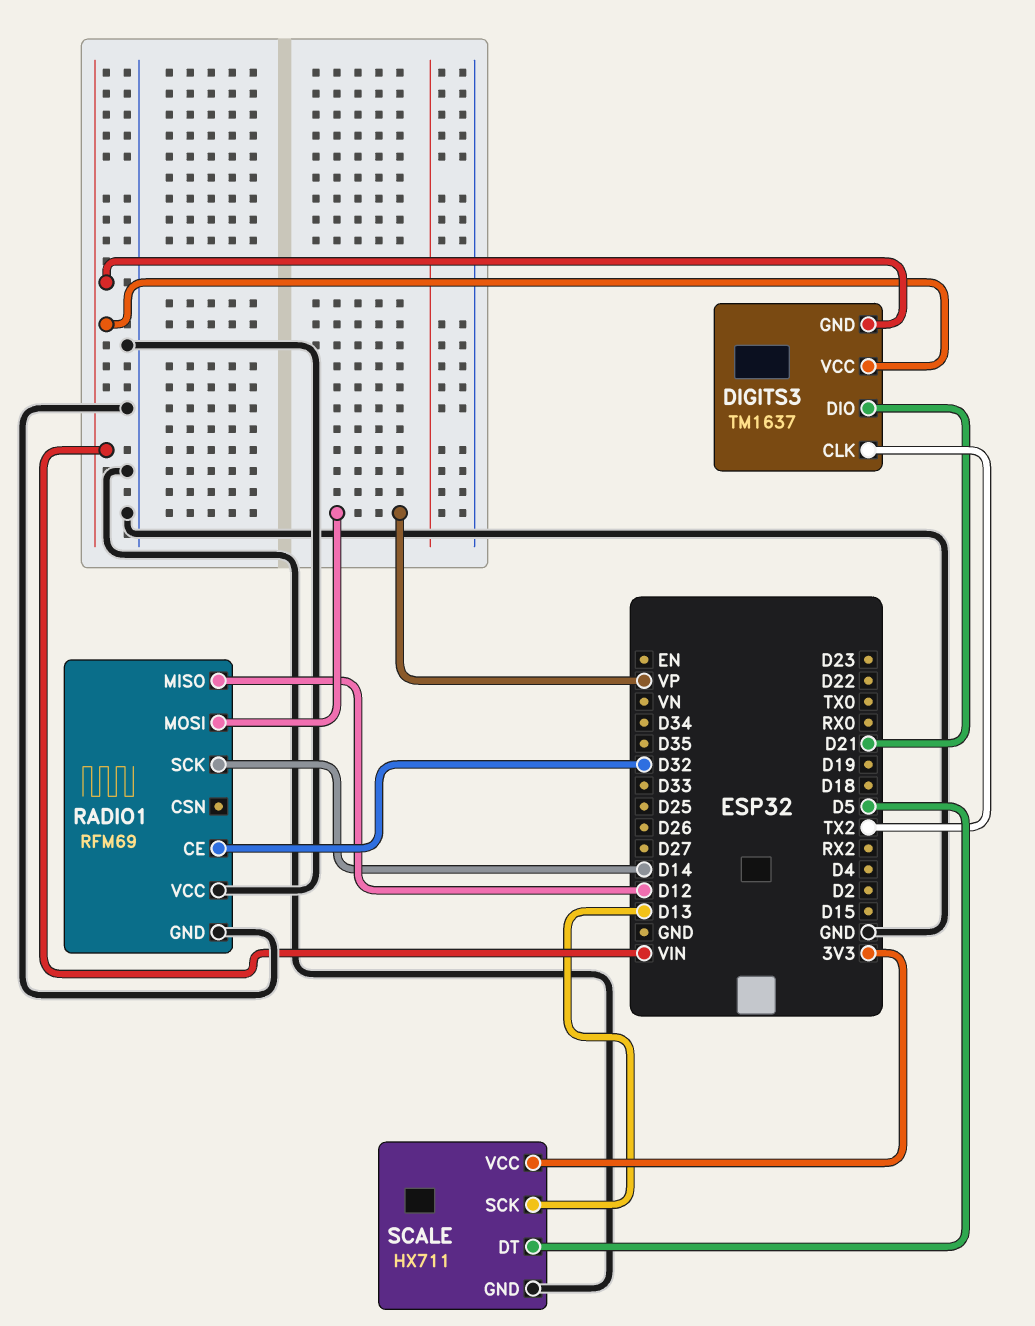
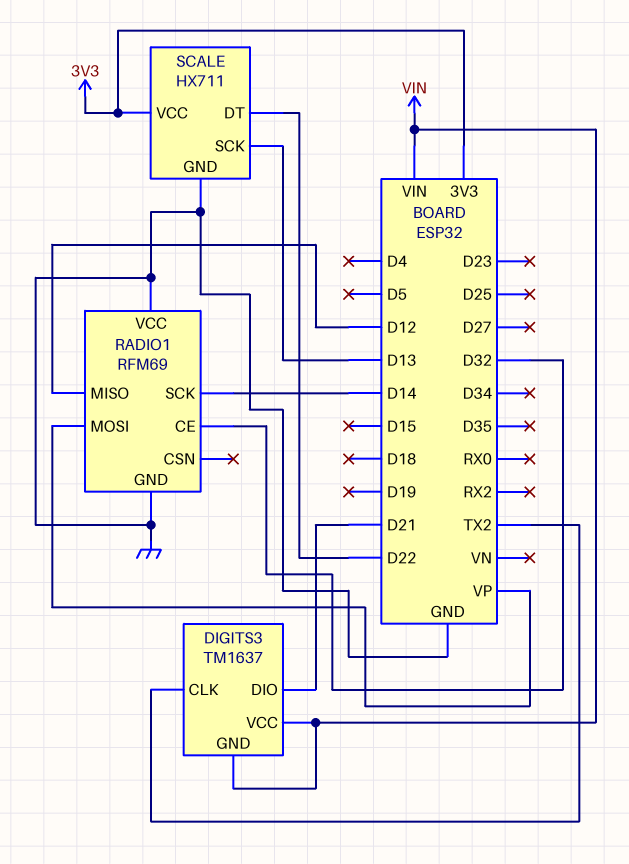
SCALE pin DT: D5 -> D22

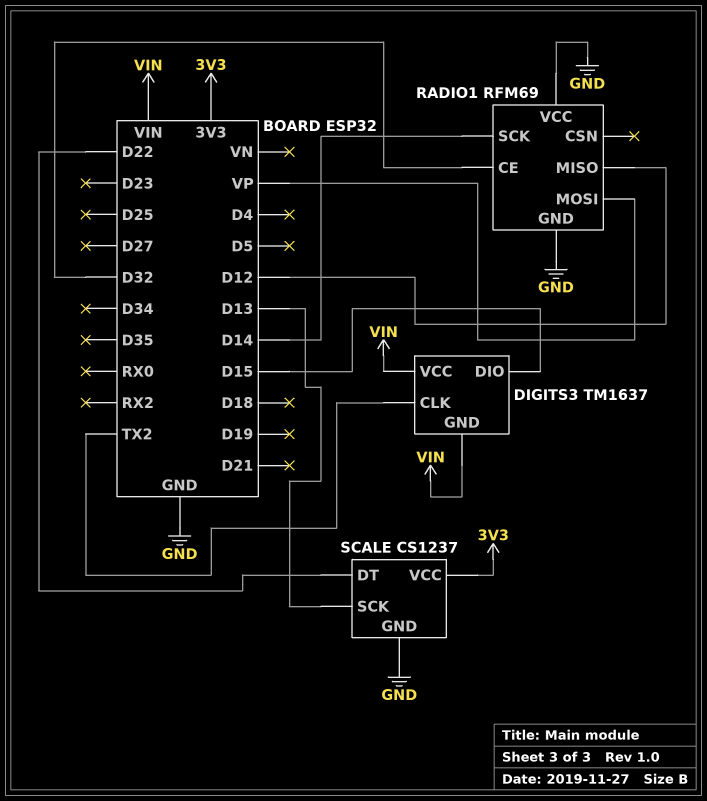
DIGITS3 pin DIO: D21 -> D15
SCALE: HX711 -> CS1237

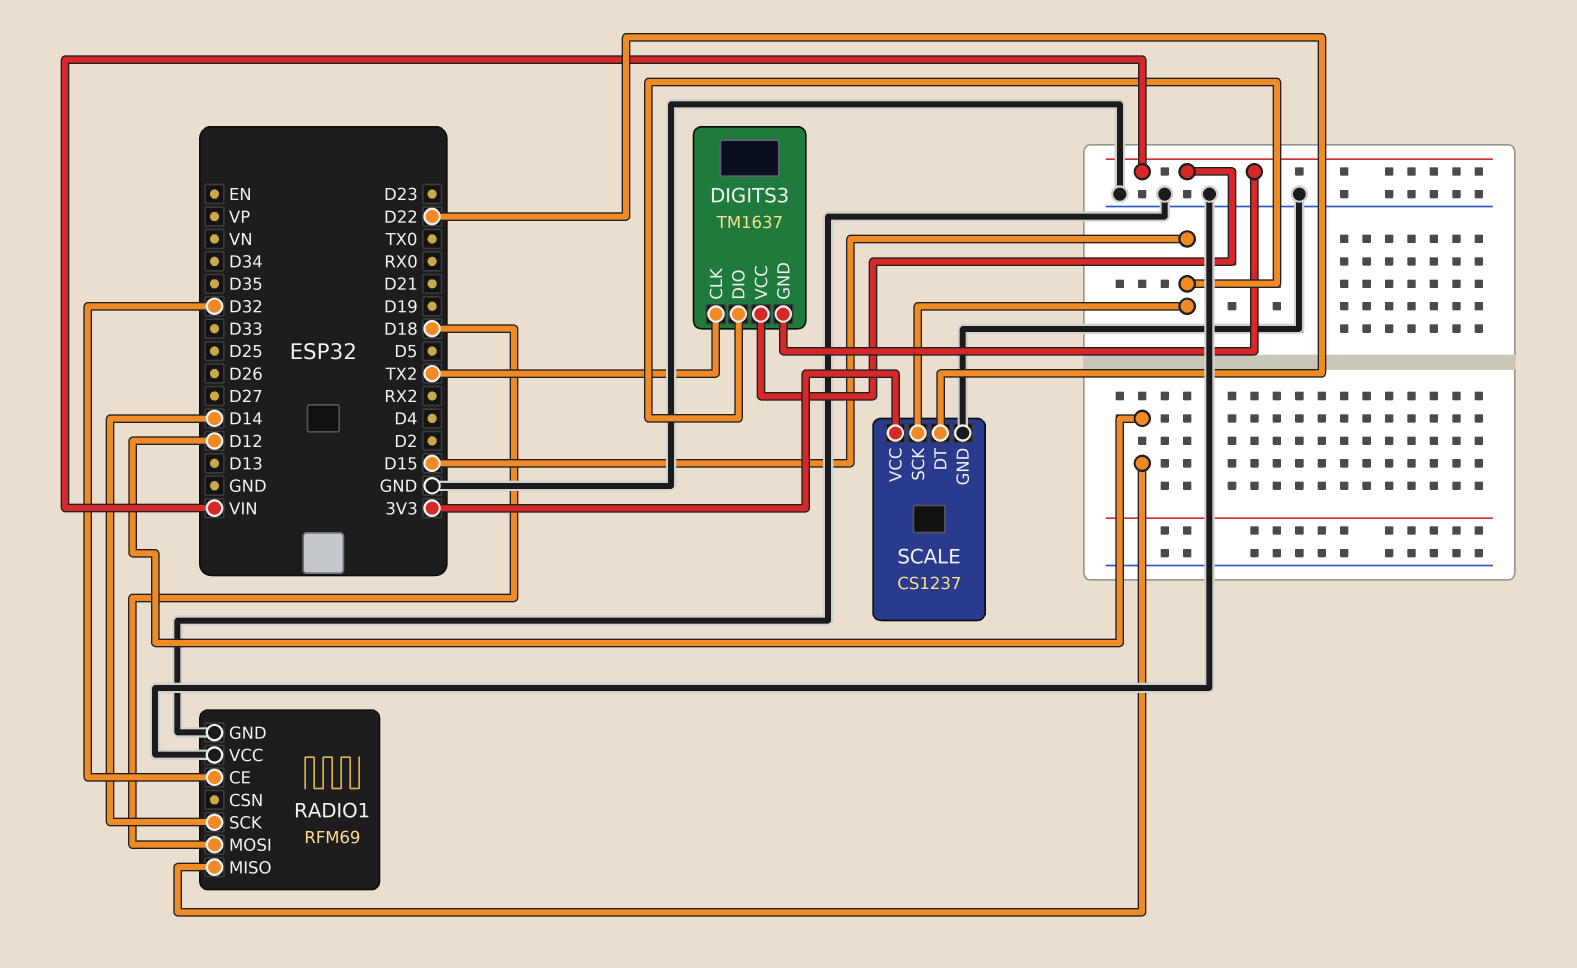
RADIO1 pin MOSI: VP -> D18
SCALE pin SCK: D13 -> D15

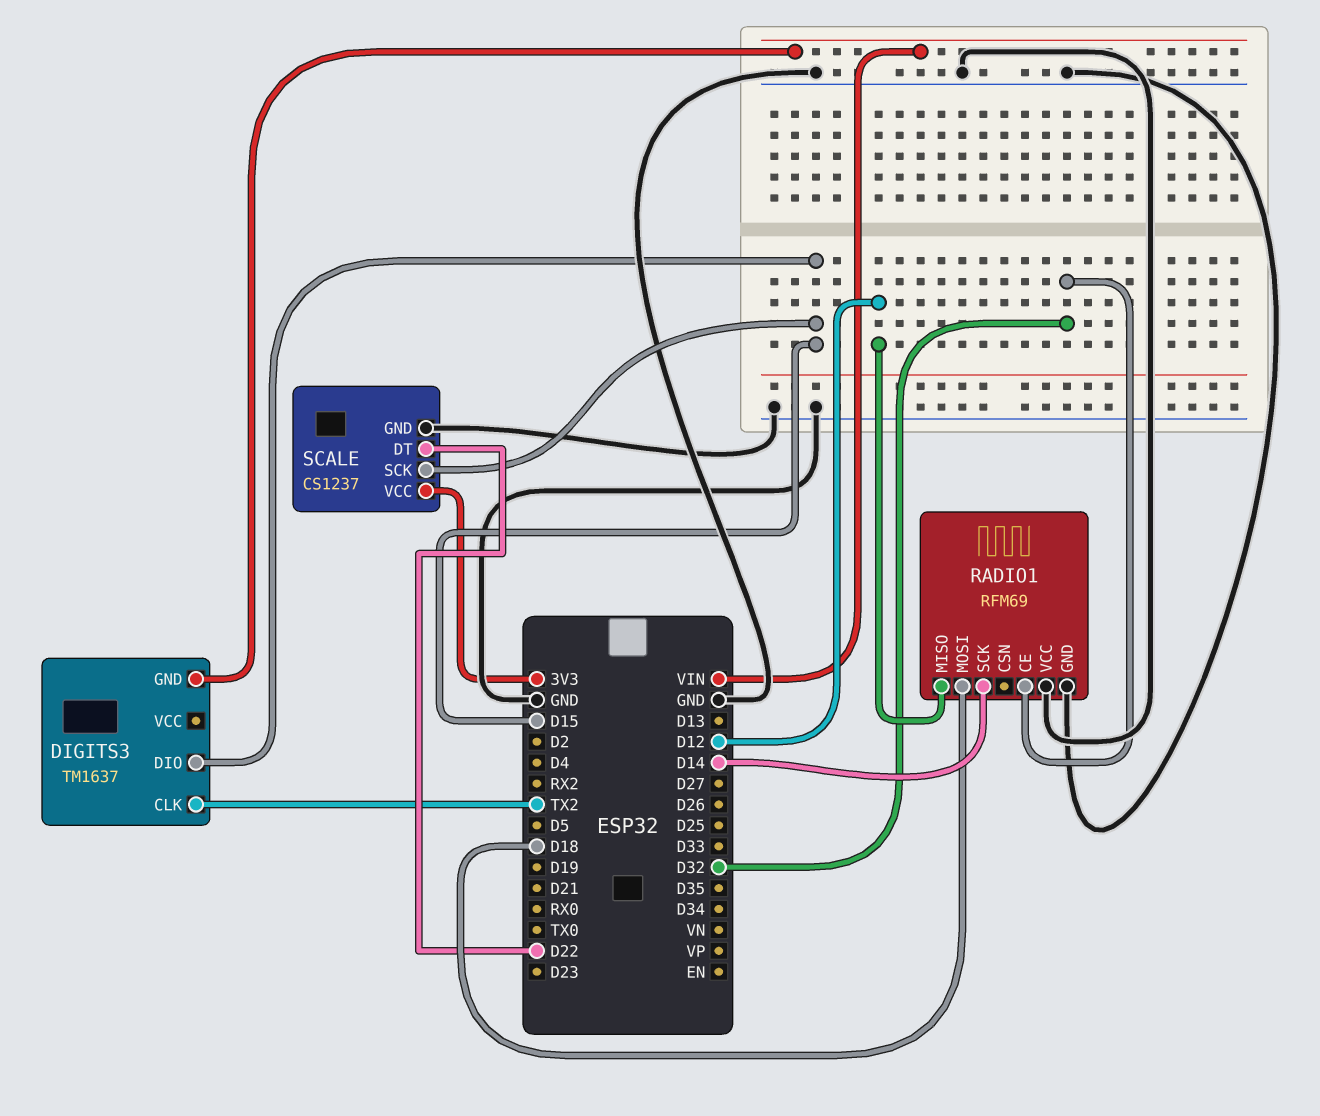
DIGITS3 pin VCC: VIN -> none

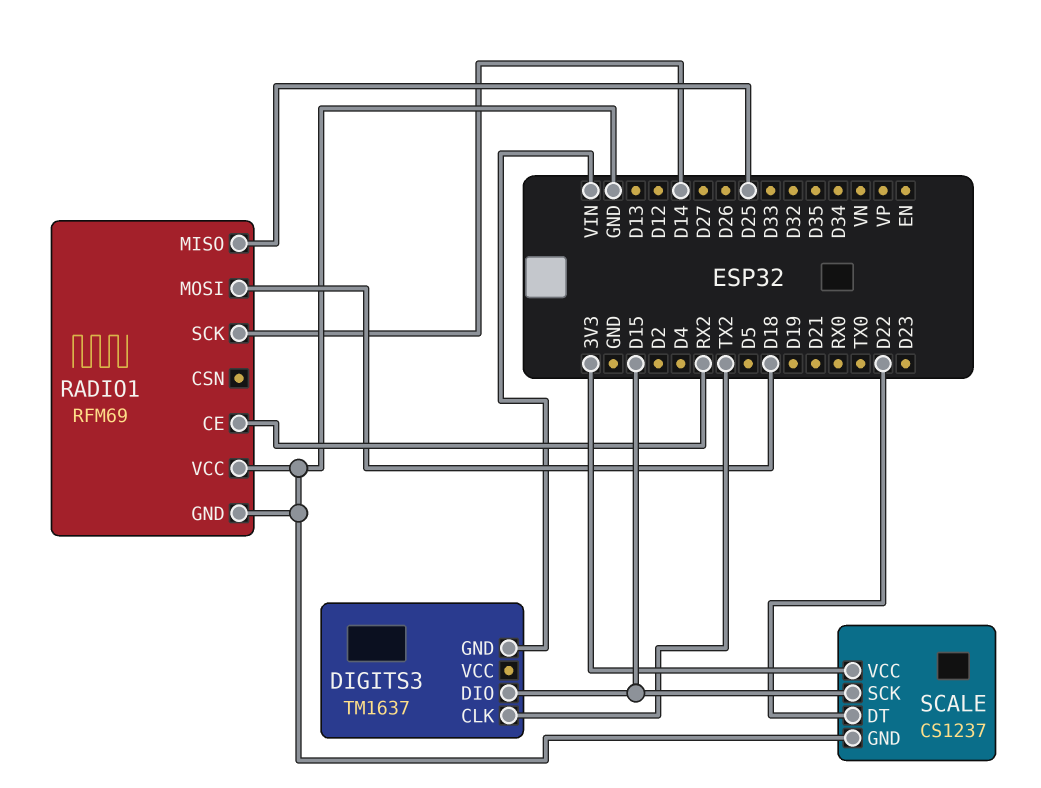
RADIO1 pin CE: D32 -> RX2
RADIO1 pin MISO: D12 -> D25

